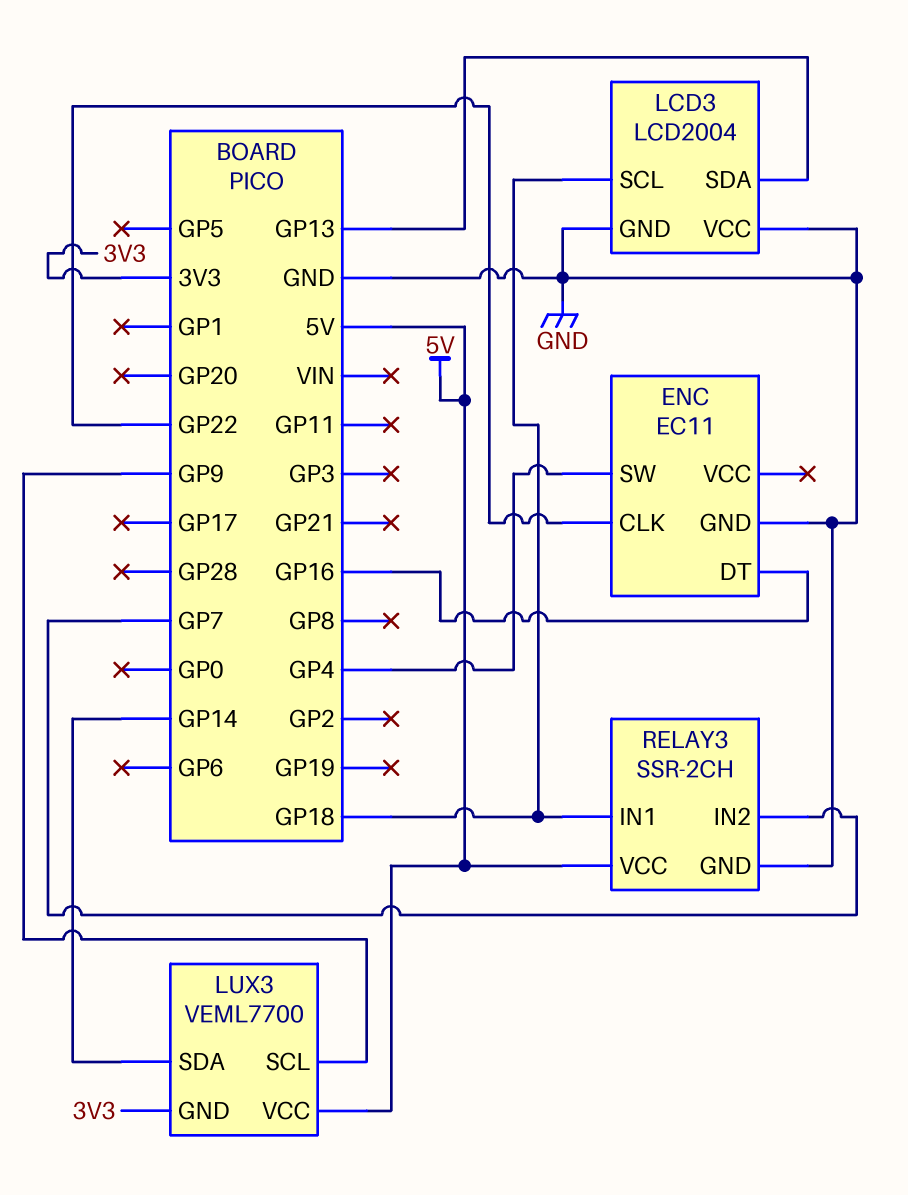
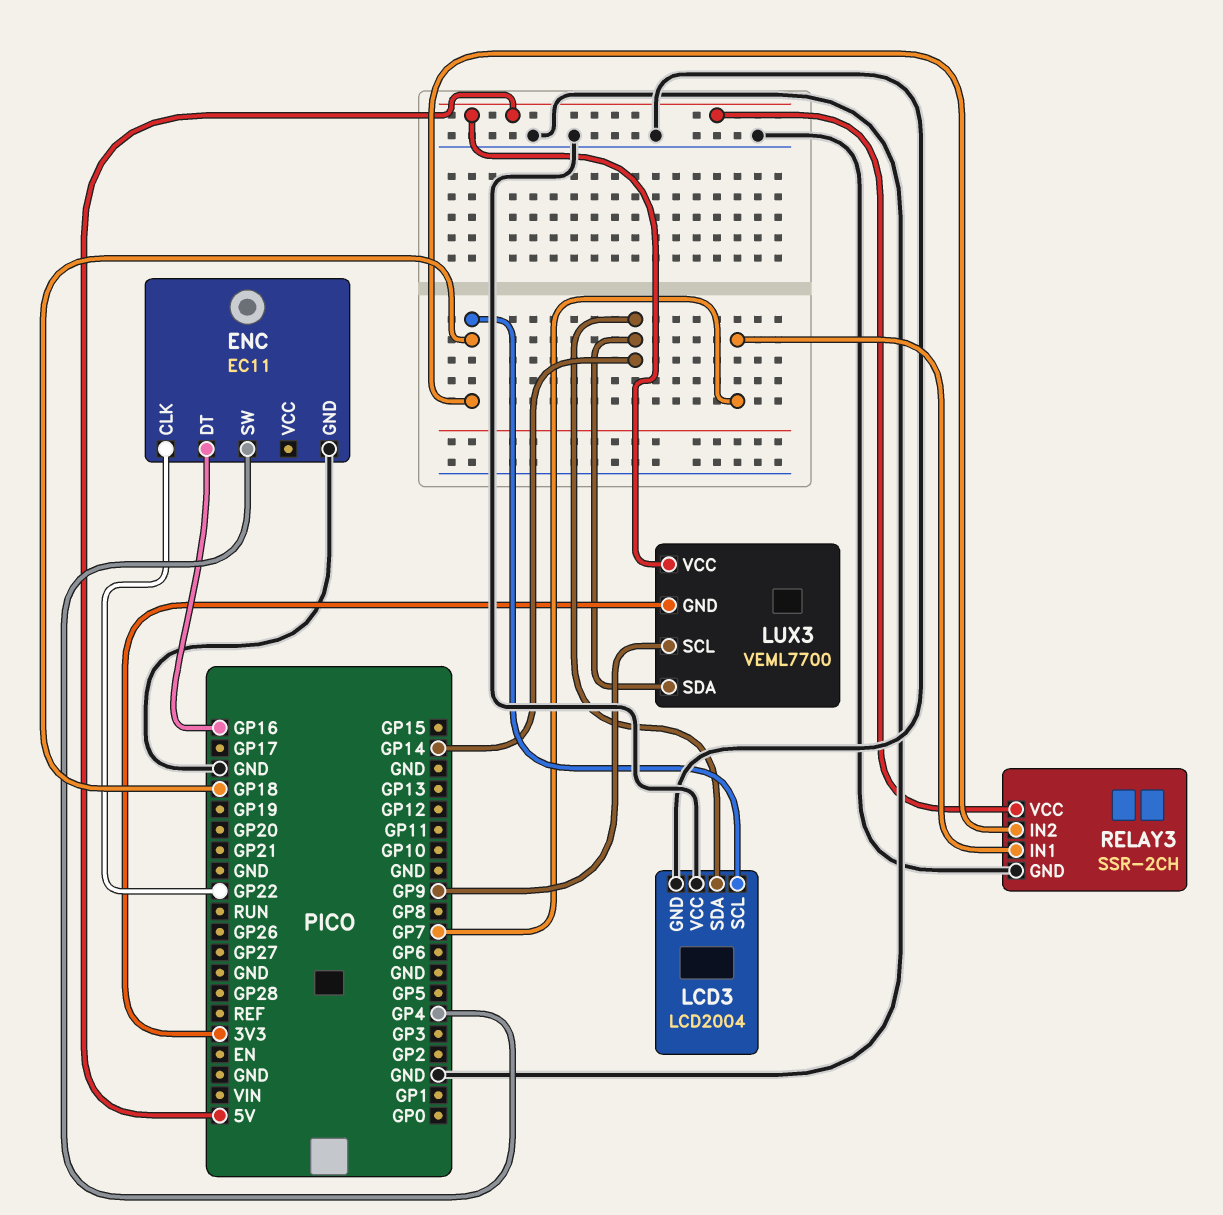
LCD3 pin SDA: GP13 -> GP14
RELAY3 pin IN1: GP18 -> GP7
RELAY3 pin IN2: GP7 -> GP18

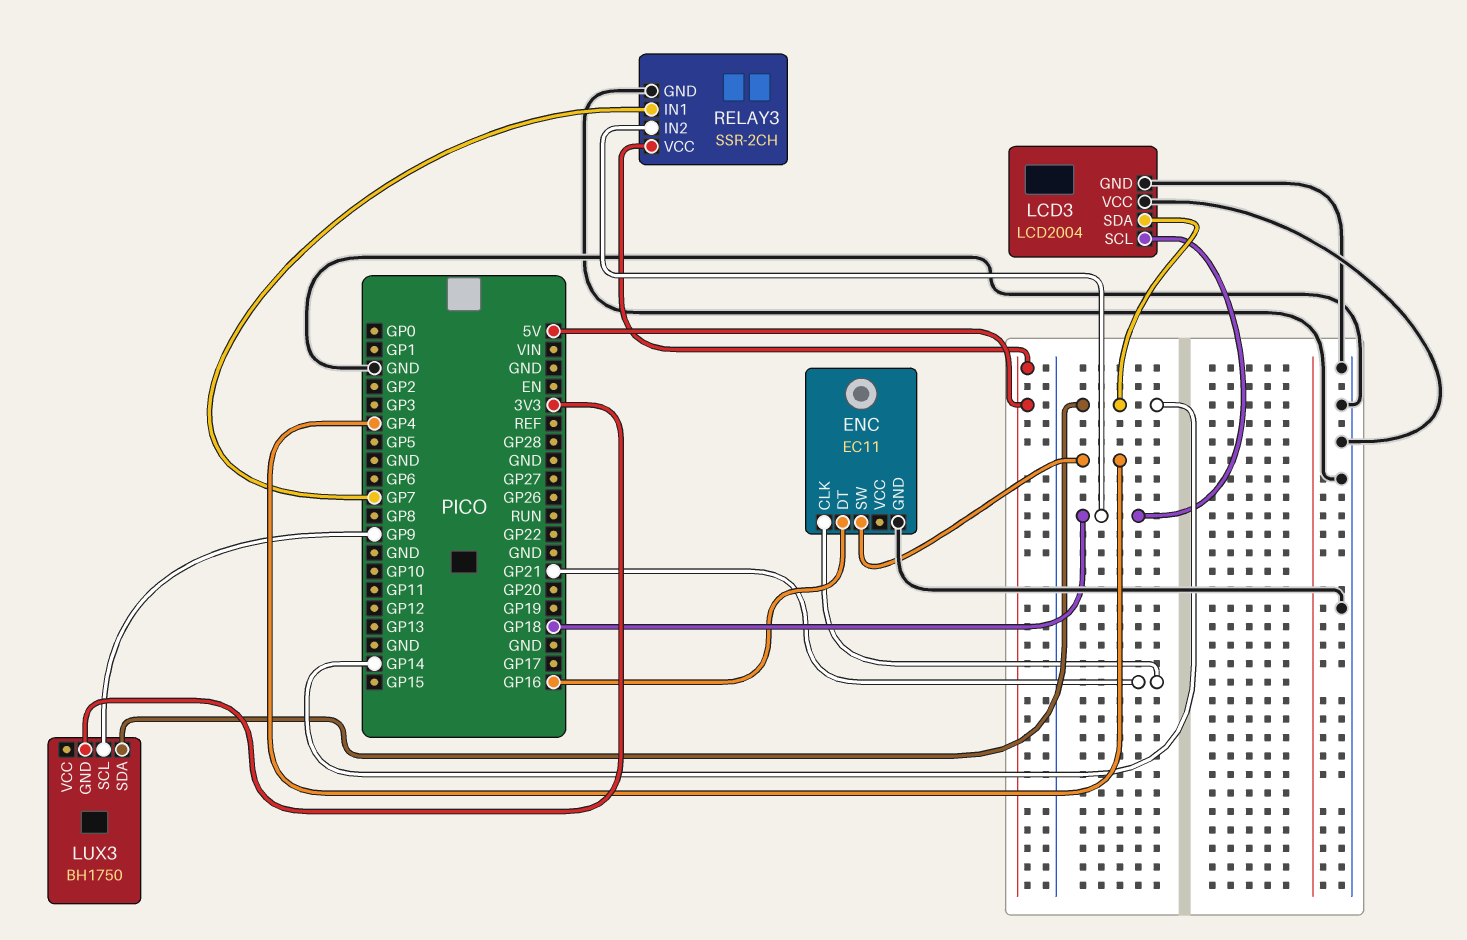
ENC pin CLK: GP22 -> GP21
LUX3: VEML7700 -> BH1750
LUX3 pin VCC: 5V -> none

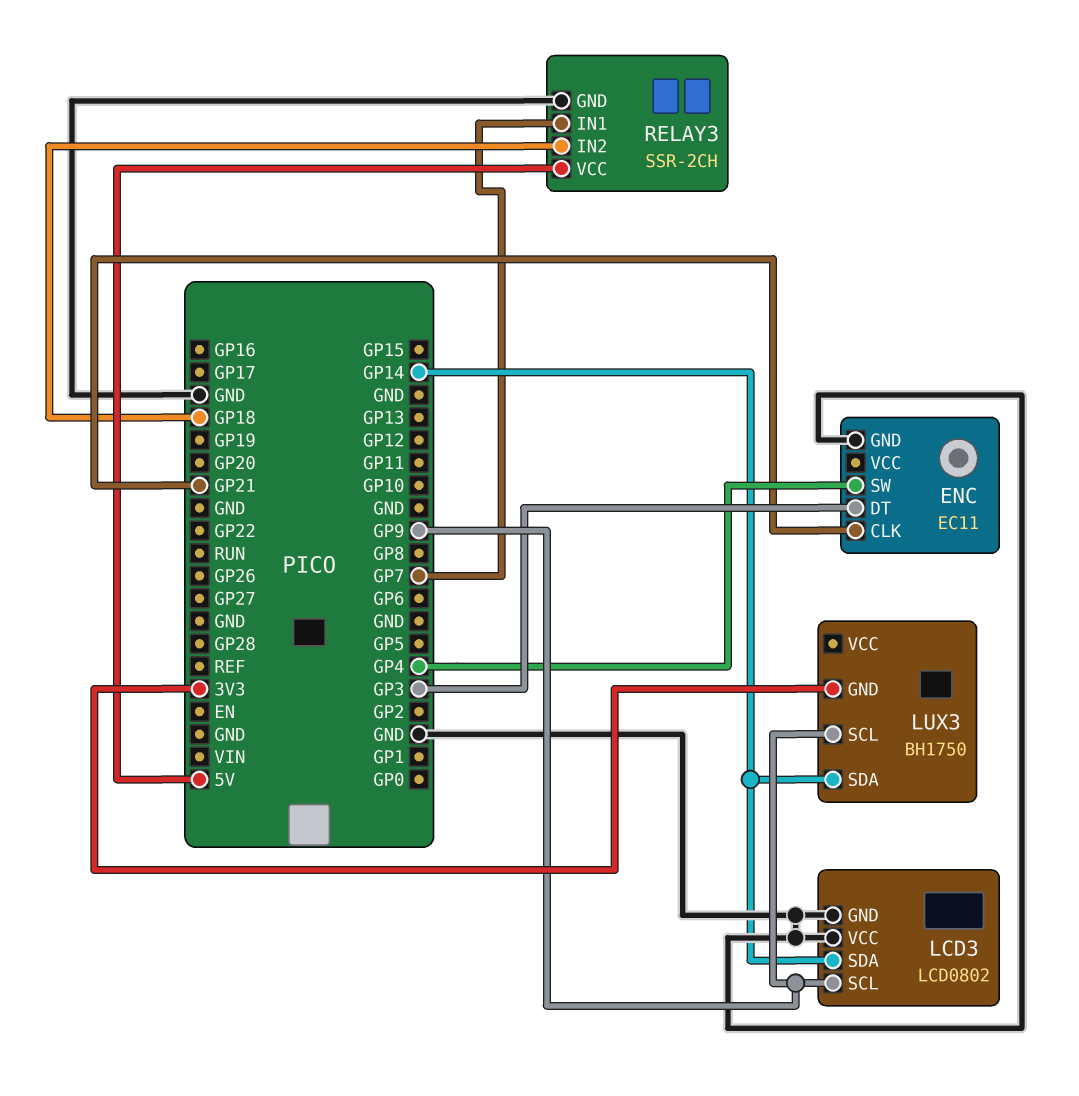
ENC pin DT: GP16 -> GP3
LCD3: LCD2004 -> LCD0802
LCD3 pin SCL: GP18 -> GP9

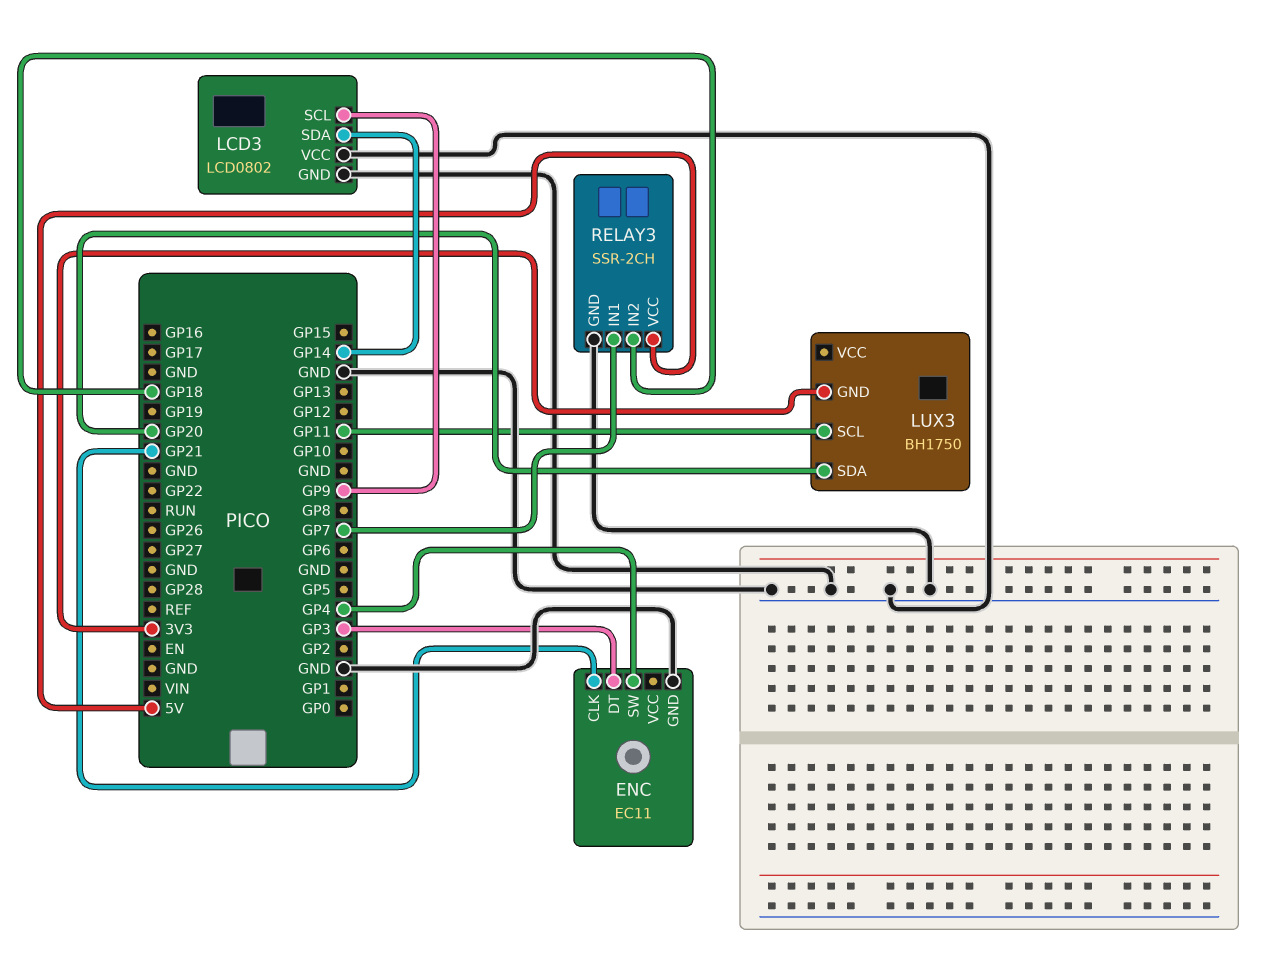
LUX3 pin SCL: GP9 -> GP11
LUX3 pin SDA: GP14 -> GP20

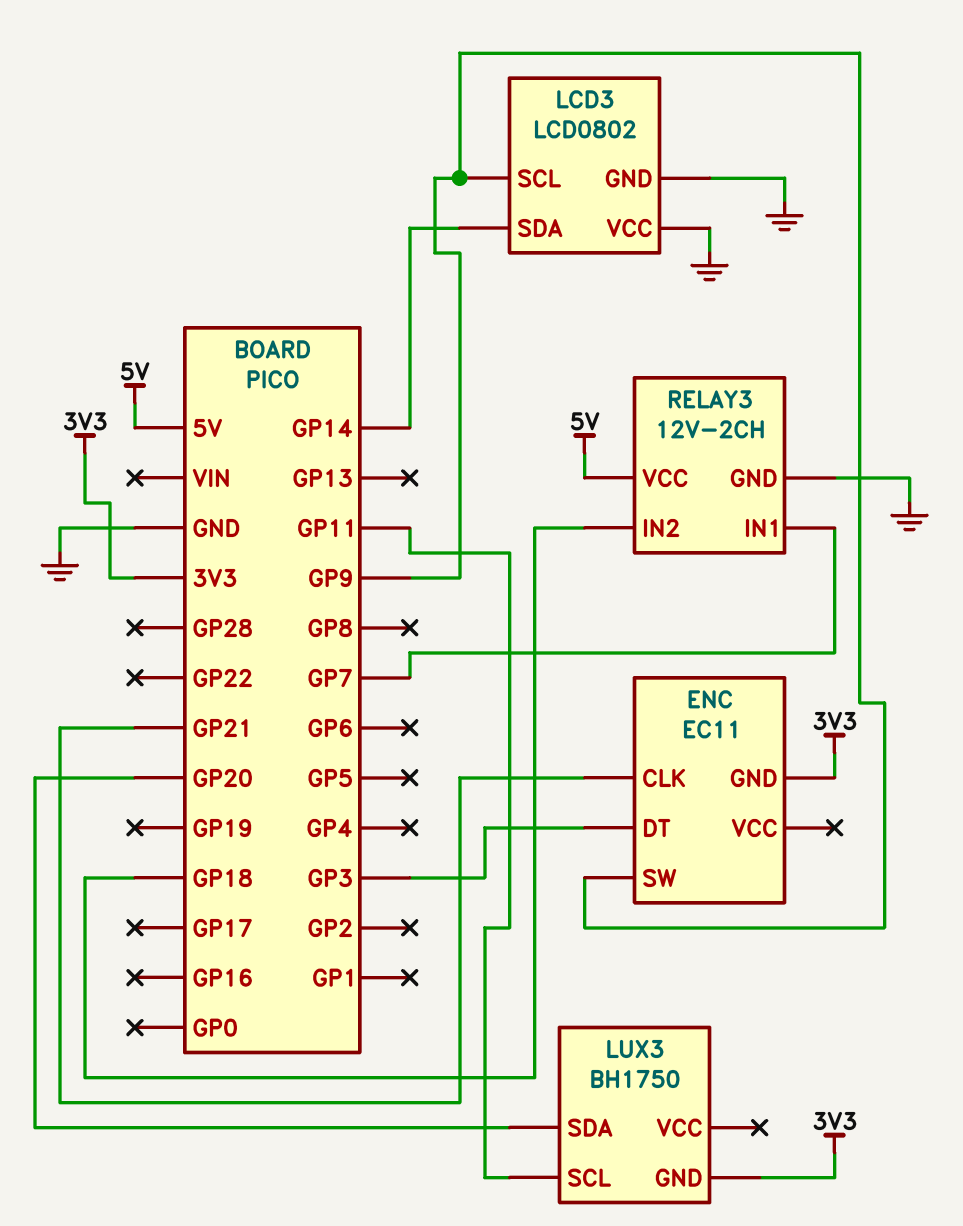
ENC pin GND: GND -> 3V3
ENC pin SW: GP4 -> GP9
RELAY3: SSR-2CH -> 12V-2CH

